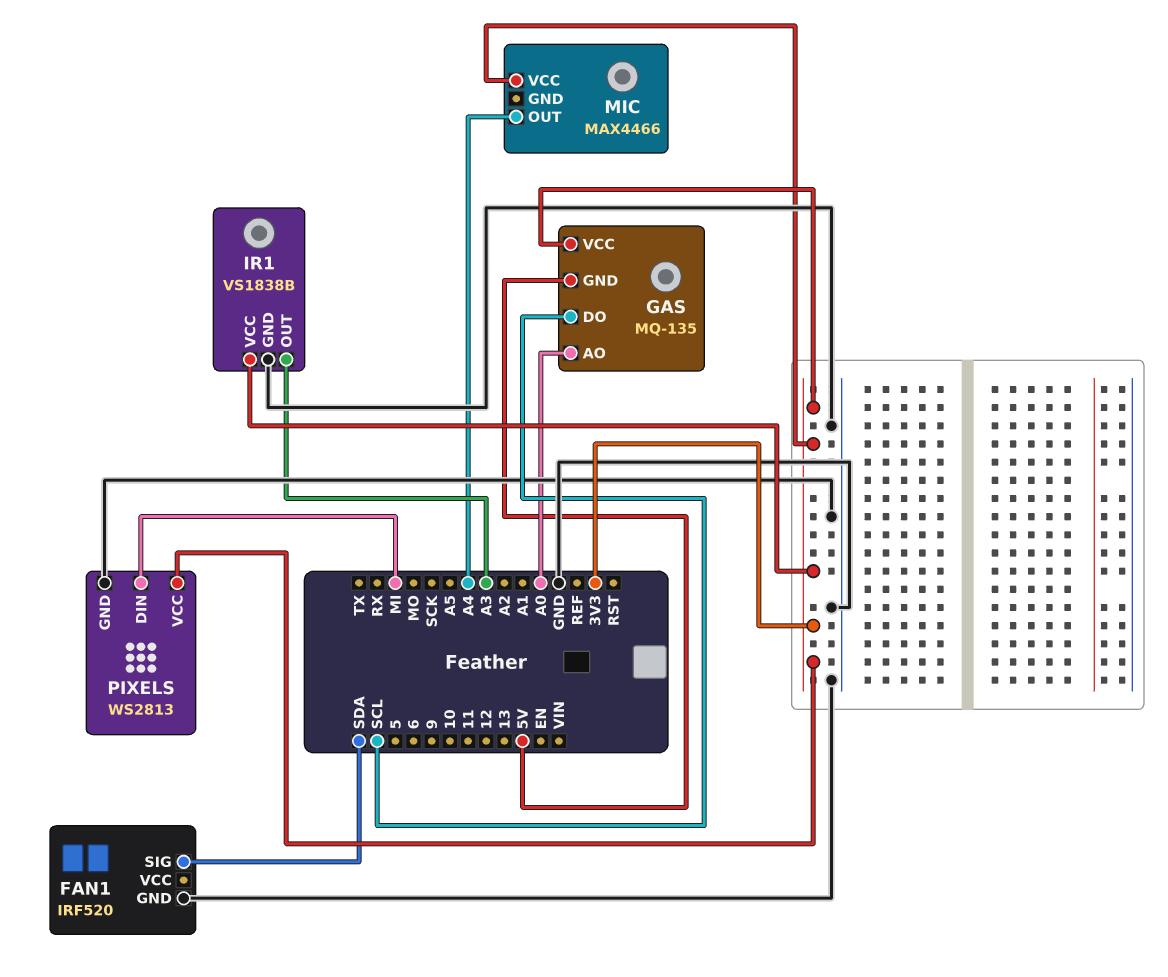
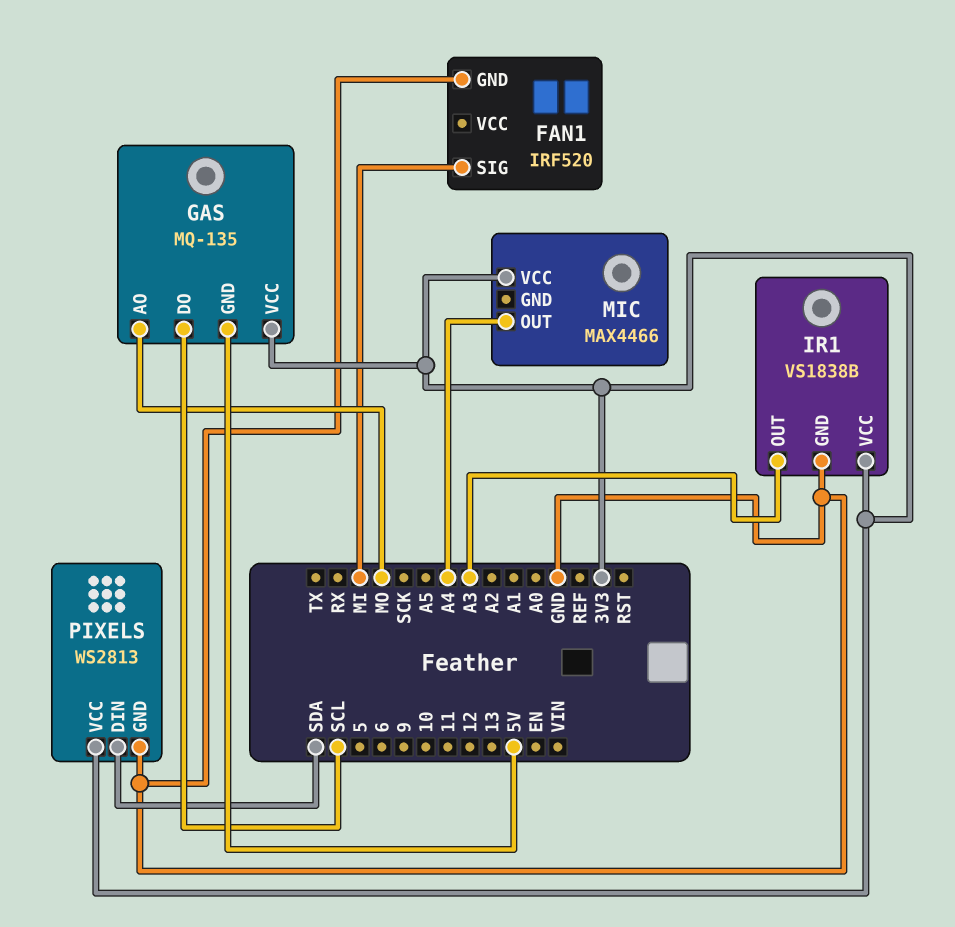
FAN1 pin SIG: SDA -> MI
GAS pin AO: A0 -> MO
PIXELS pin DIN: MI -> SDA

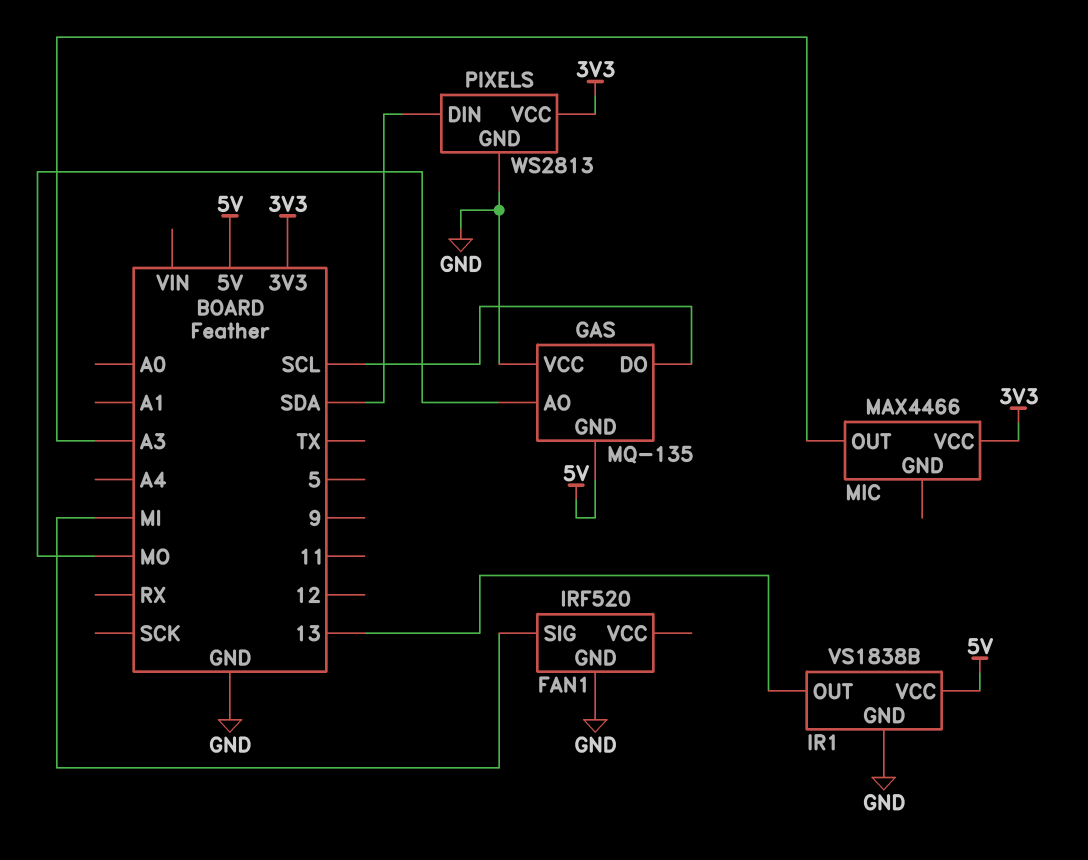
GAS pin VCC: 3V3 -> GND
IR1 pin OUT: A3 -> 13
IR1 pin VCC: 3V3 -> 5V
MIC pin OUT: A4 -> A3

